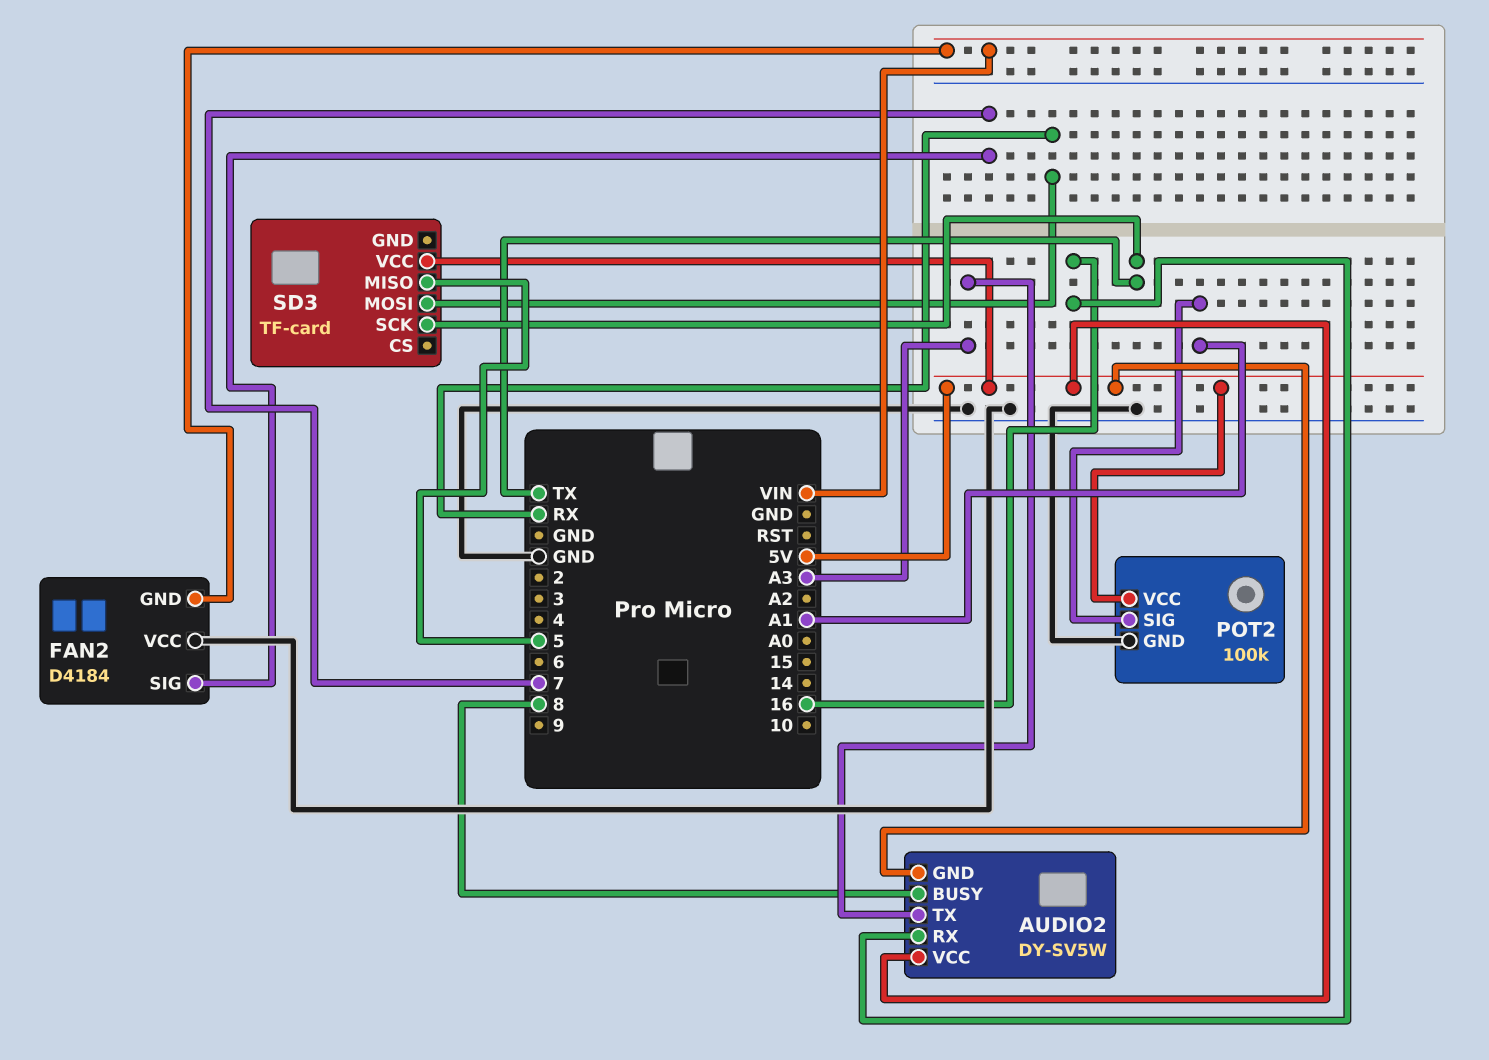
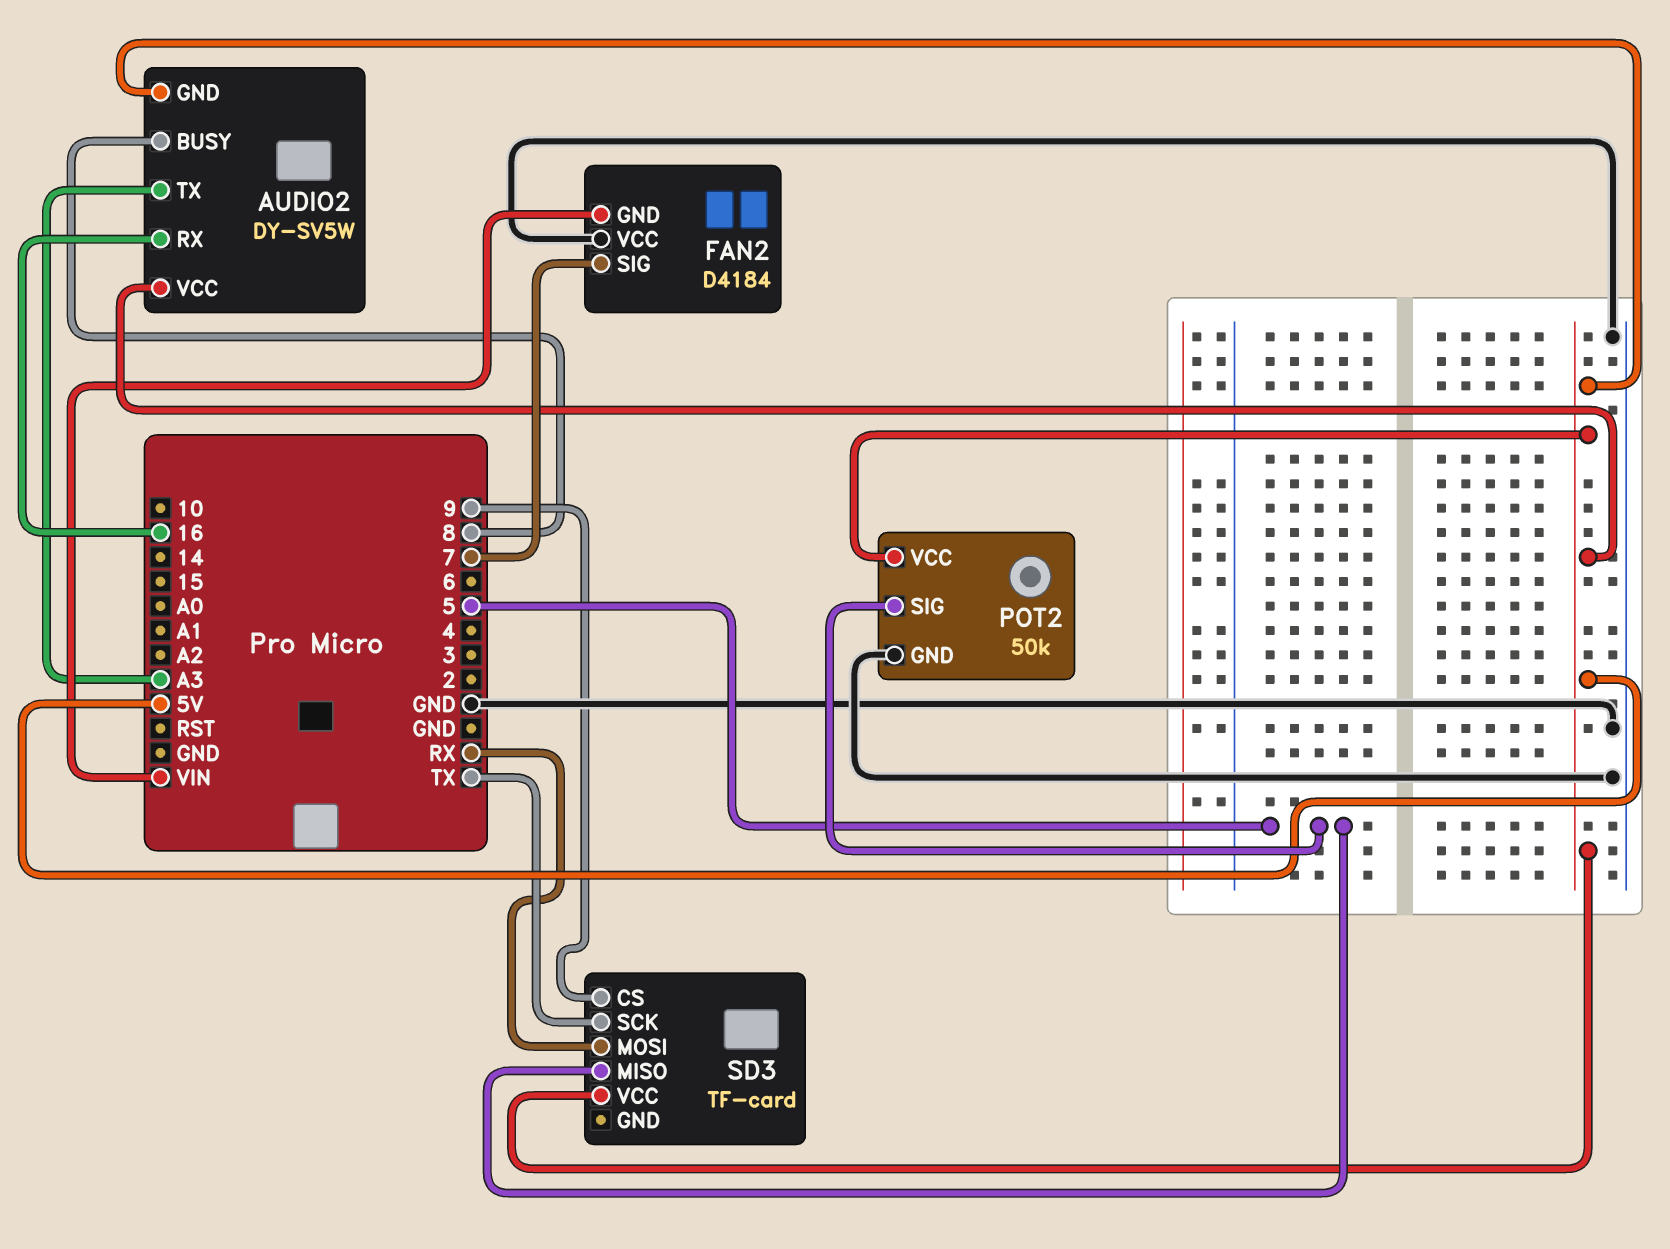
POT2: 100k -> 50k
POT2 pin SIG: A1 -> 5
SD3 pin CS: none -> 9

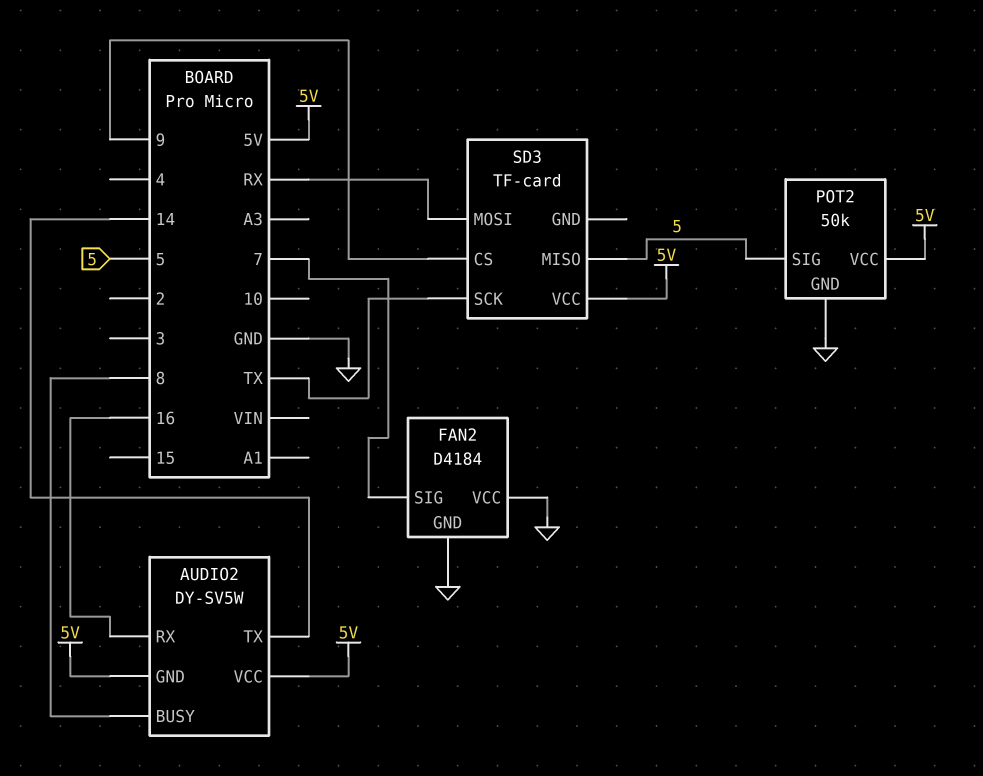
AUDIO2 pin TX: A3 -> 14
FAN2 pin GND: VIN -> GND

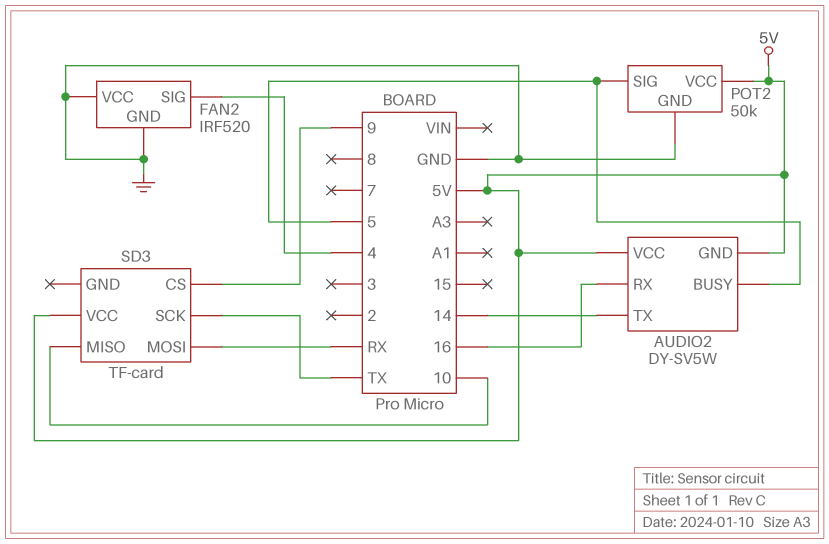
AUDIO2 pin BUSY: 8 -> 5
FAN2: D4184 -> IRF520
FAN2 pin SIG: 7 -> 4
SD3 pin MISO: 5 -> 10

